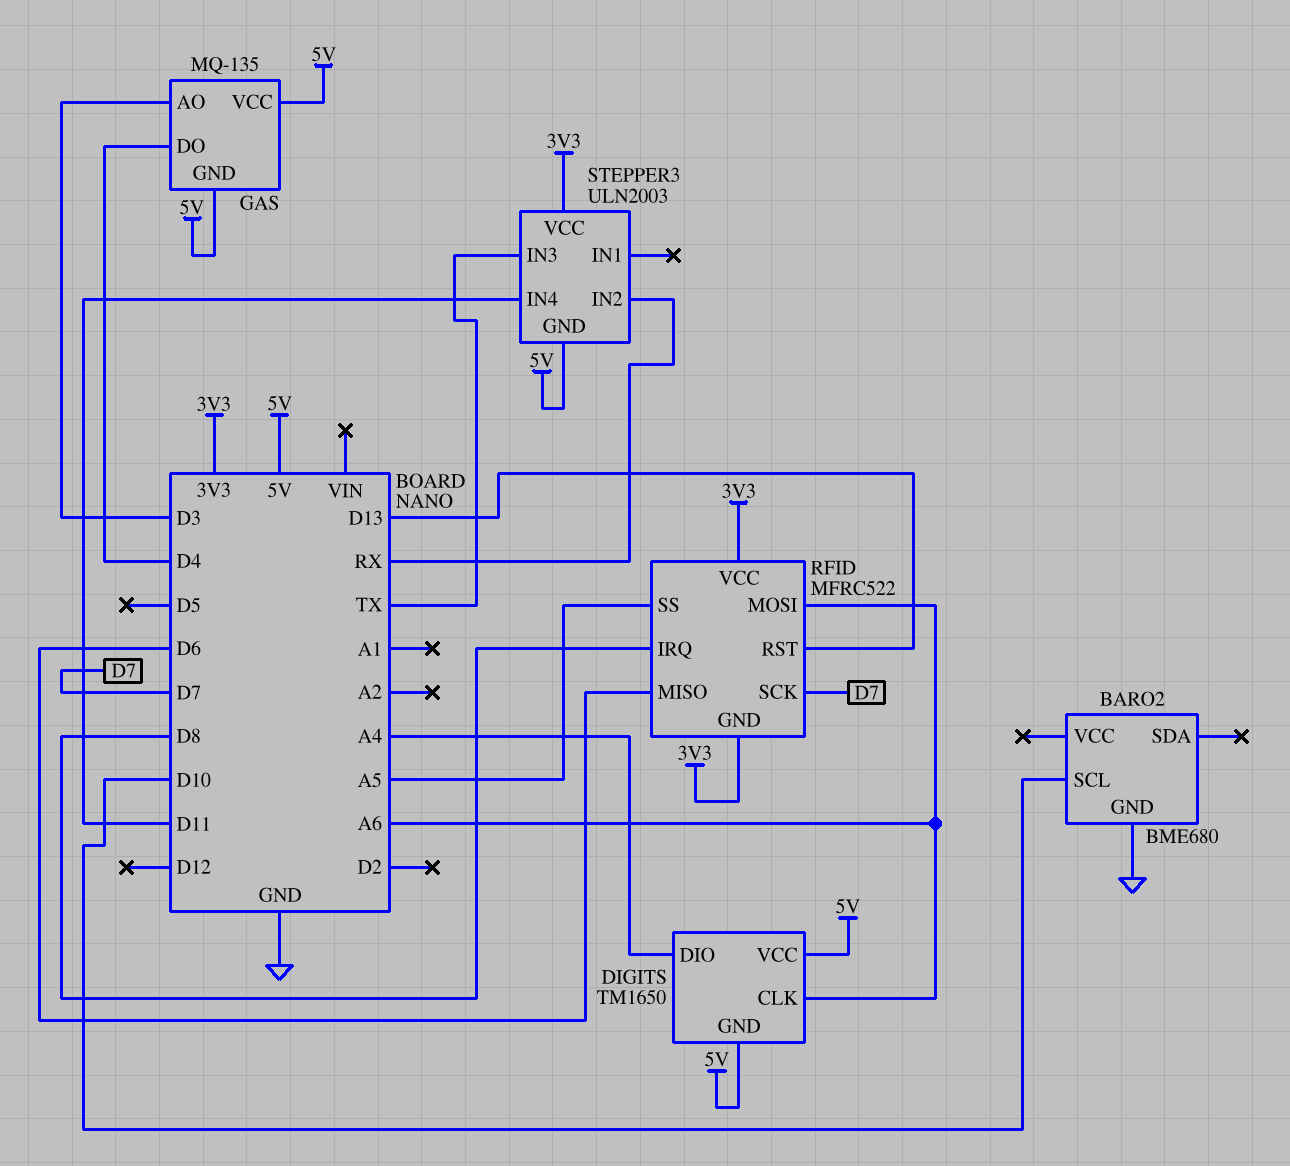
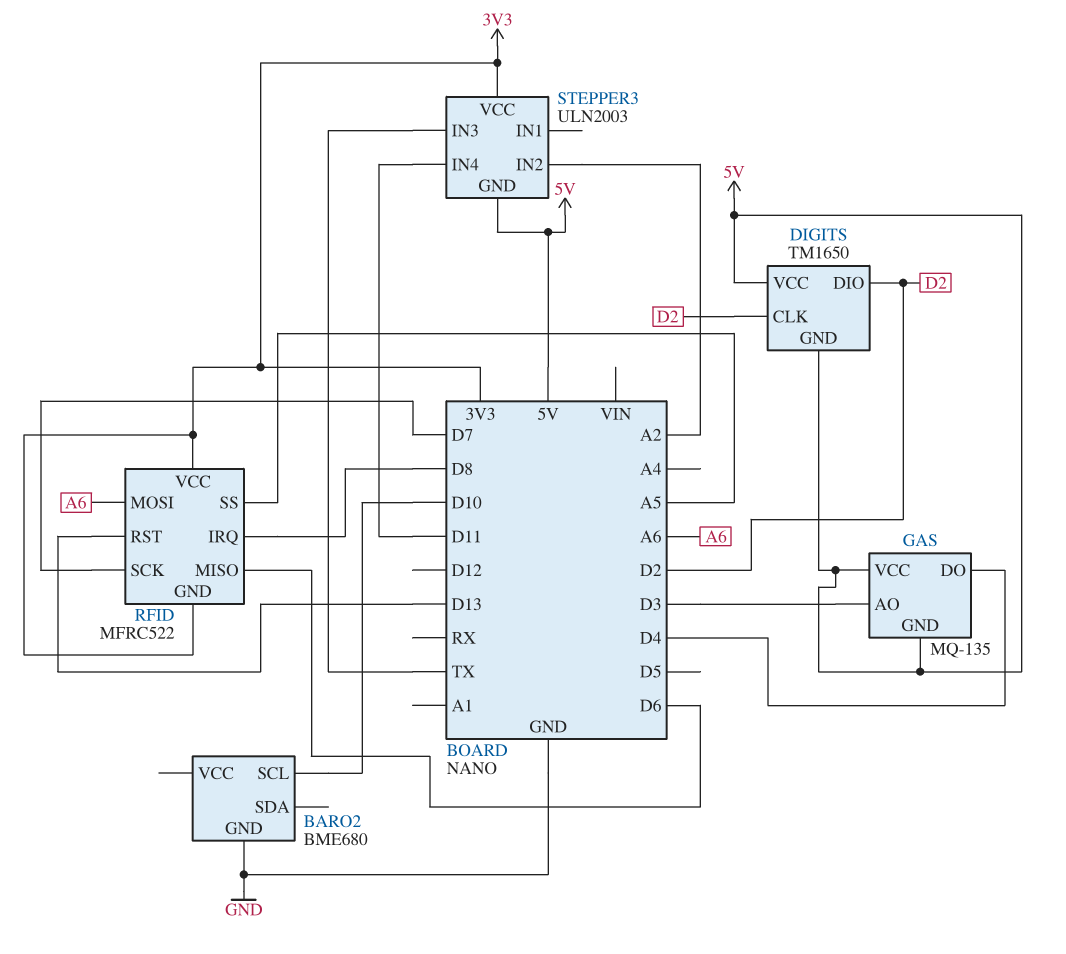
DIGITS pin CLK: A6 -> D2
DIGITS pin DIO: A4 -> D2
STEPPER3 pin IN2: RX -> A2

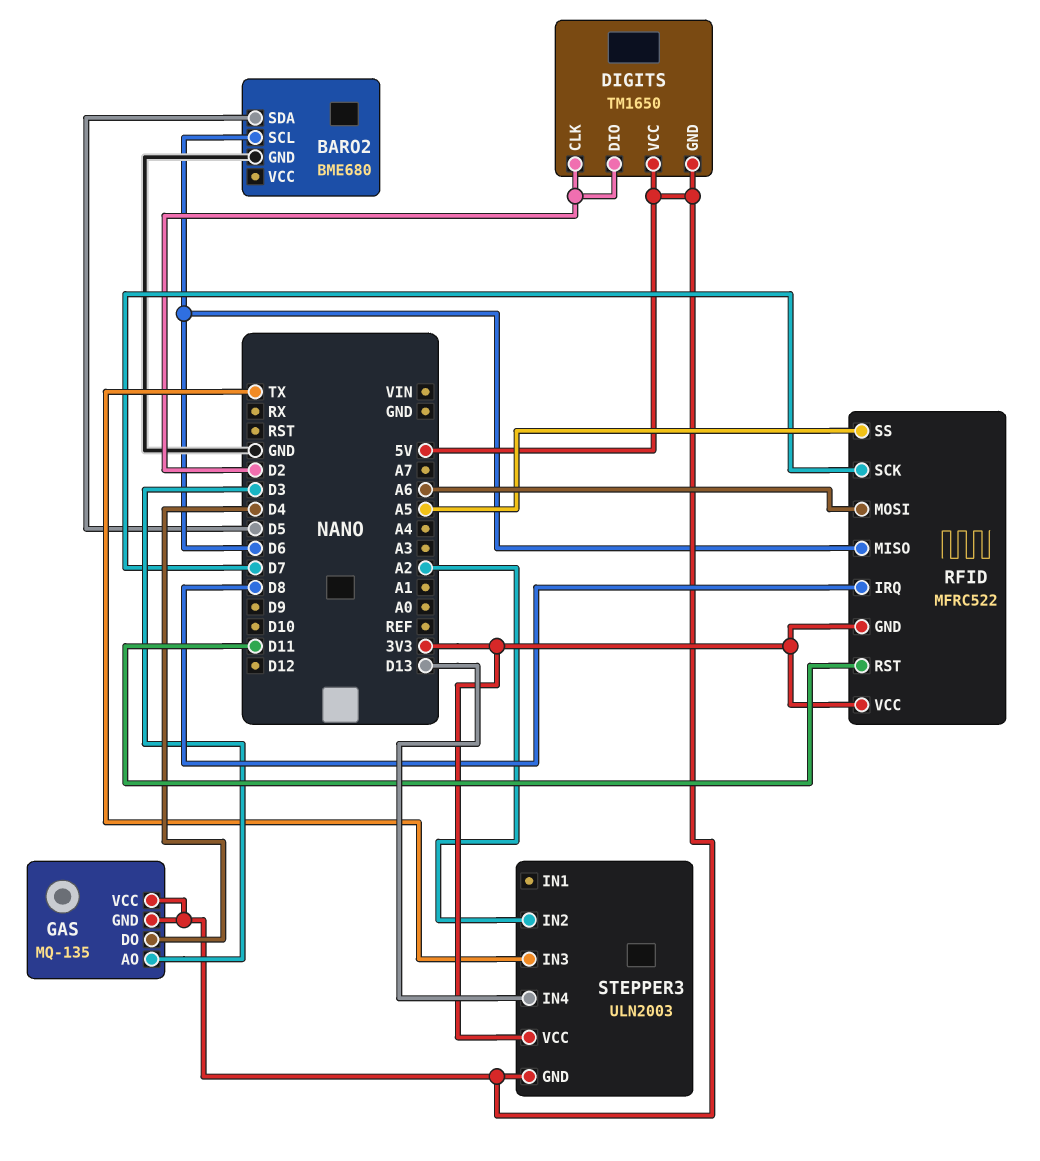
BARO2 pin SCL: D10 -> D6
BARO2 pin SDA: none -> D5
RFID pin RST: D13 -> D11
STEPPER3 pin IN4: D11 -> D13

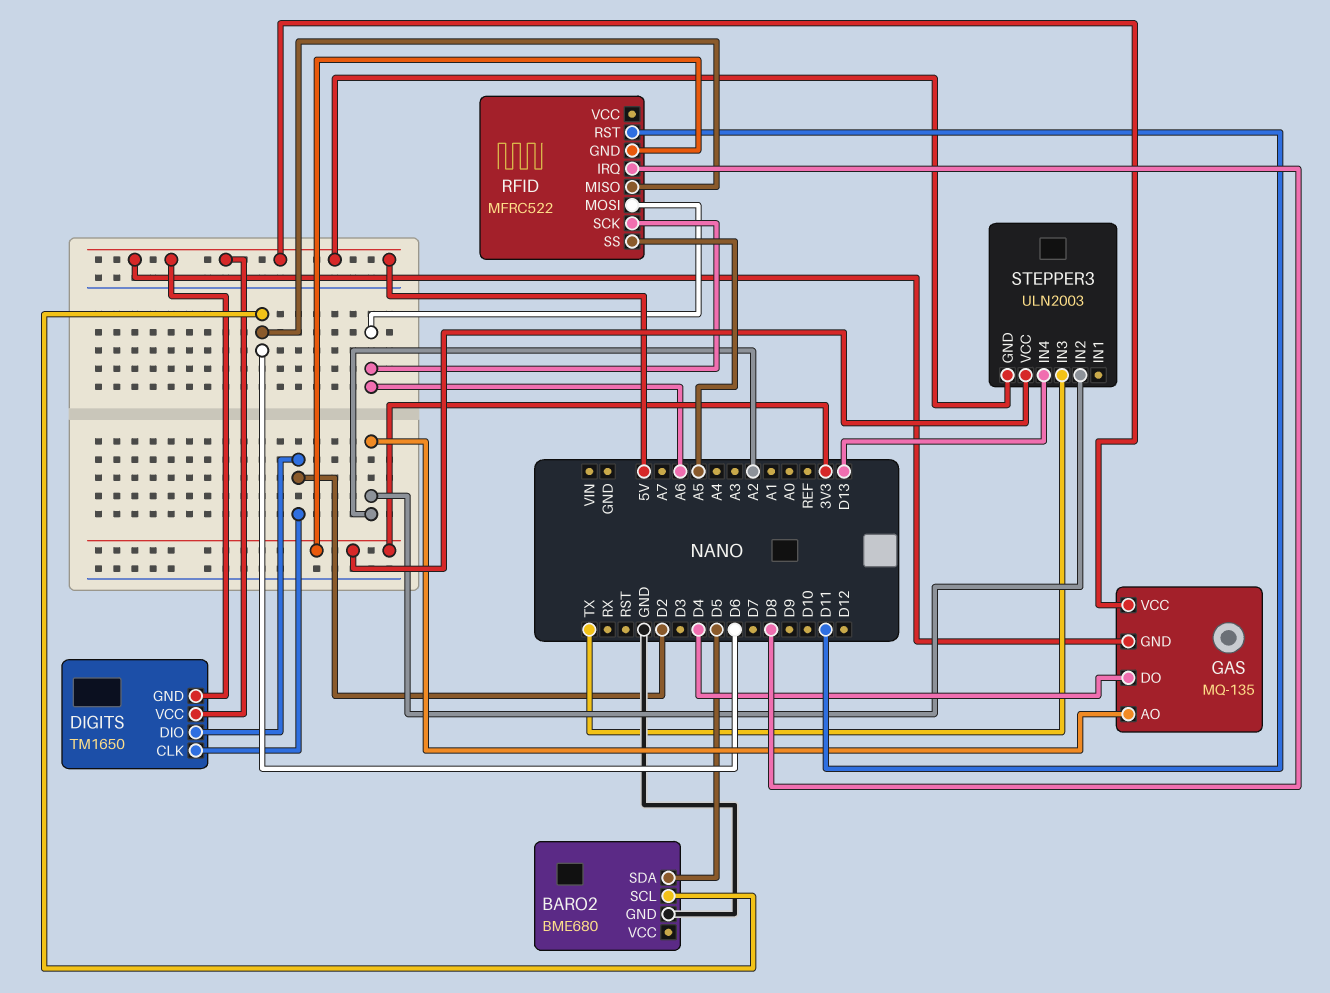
GAS pin AO: D3 -> A2
RFID pin SCK: D7 -> A6
RFID pin VCC: 3V3 -> none

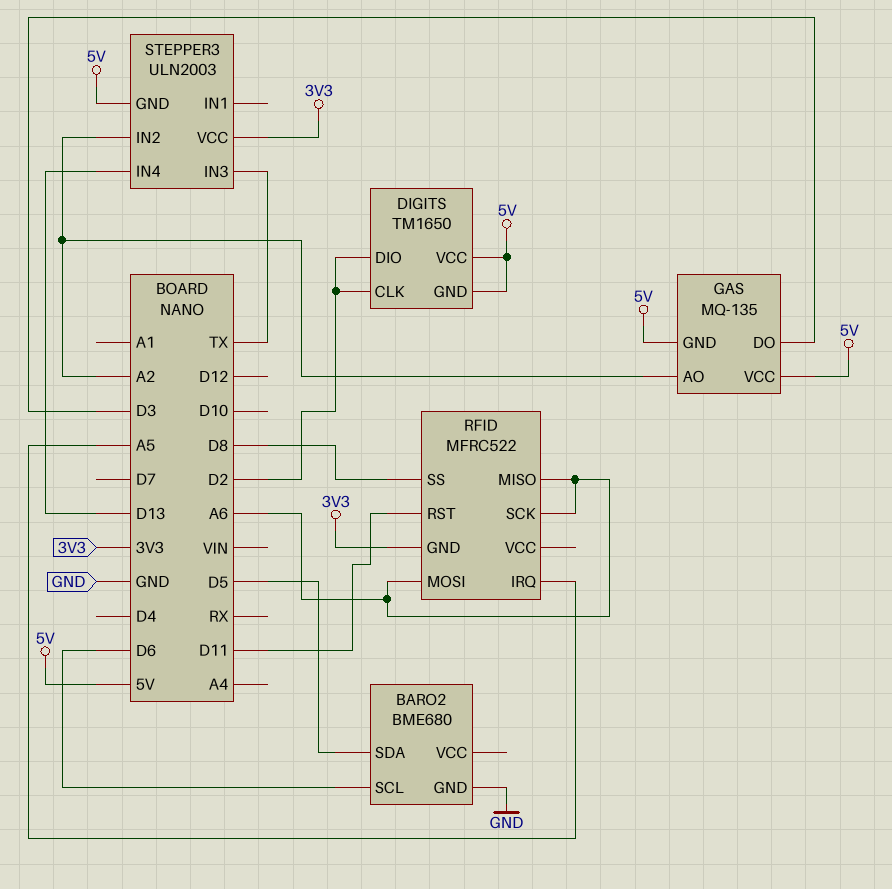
GAS pin DO: D4 -> D3
RFID pin IRQ: D8 -> A5
RFID pin MISO: D6 -> A6
RFID pin SS: A5 -> D8

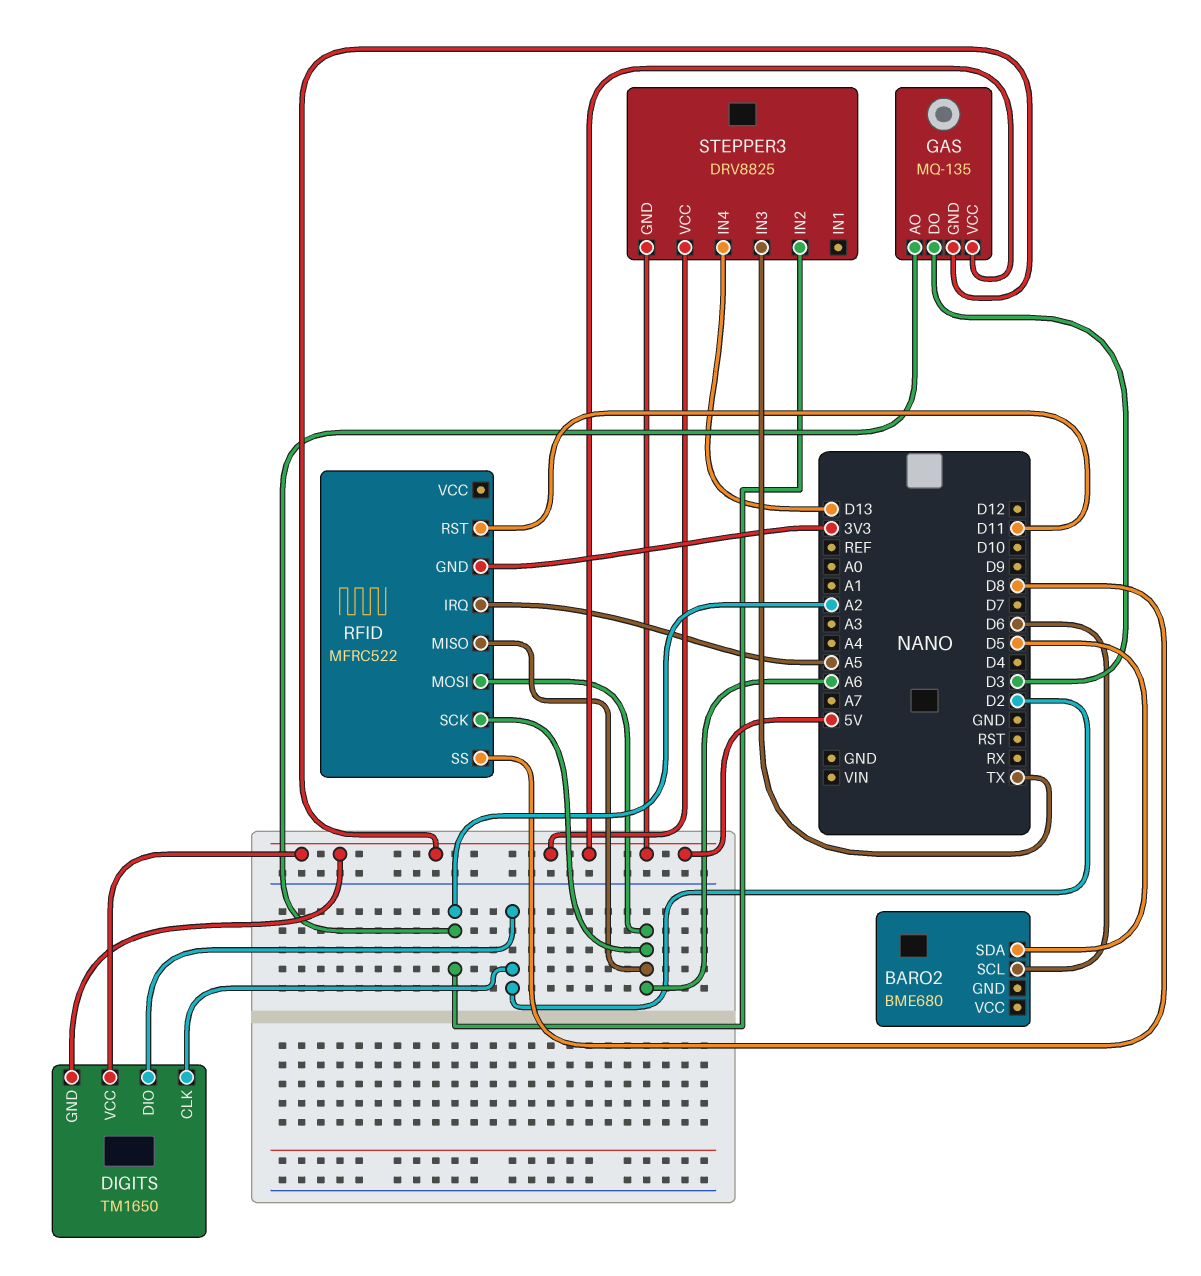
BARO2 pin GND: GND -> none
STEPPER3: ULN2003 -> DRV8825
STEPPER3 pin VCC: 3V3 -> 5V

